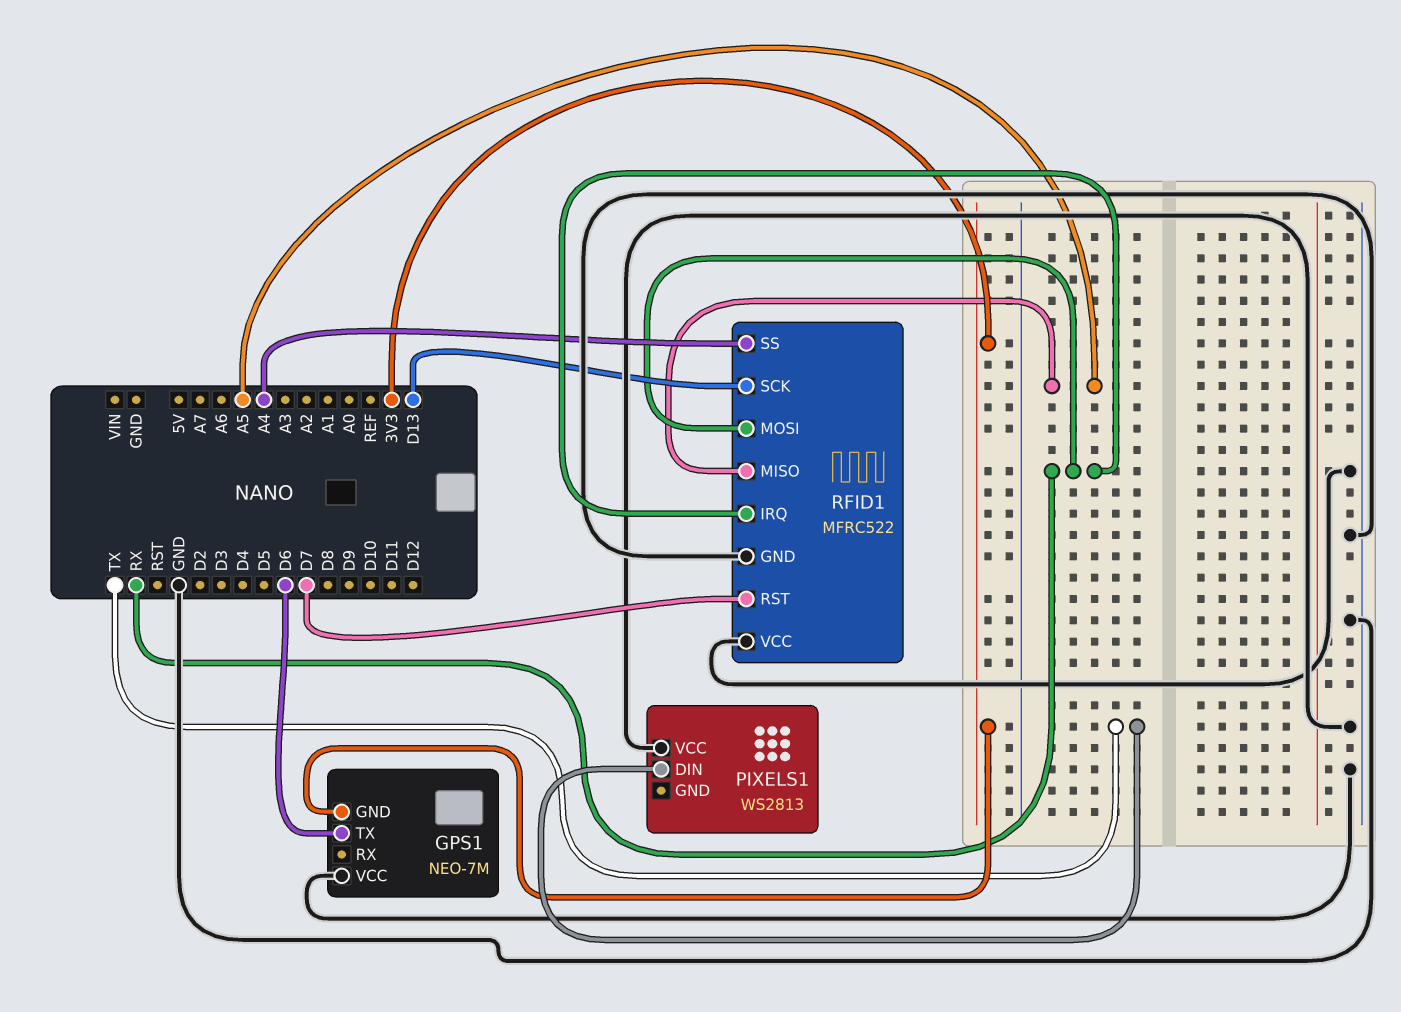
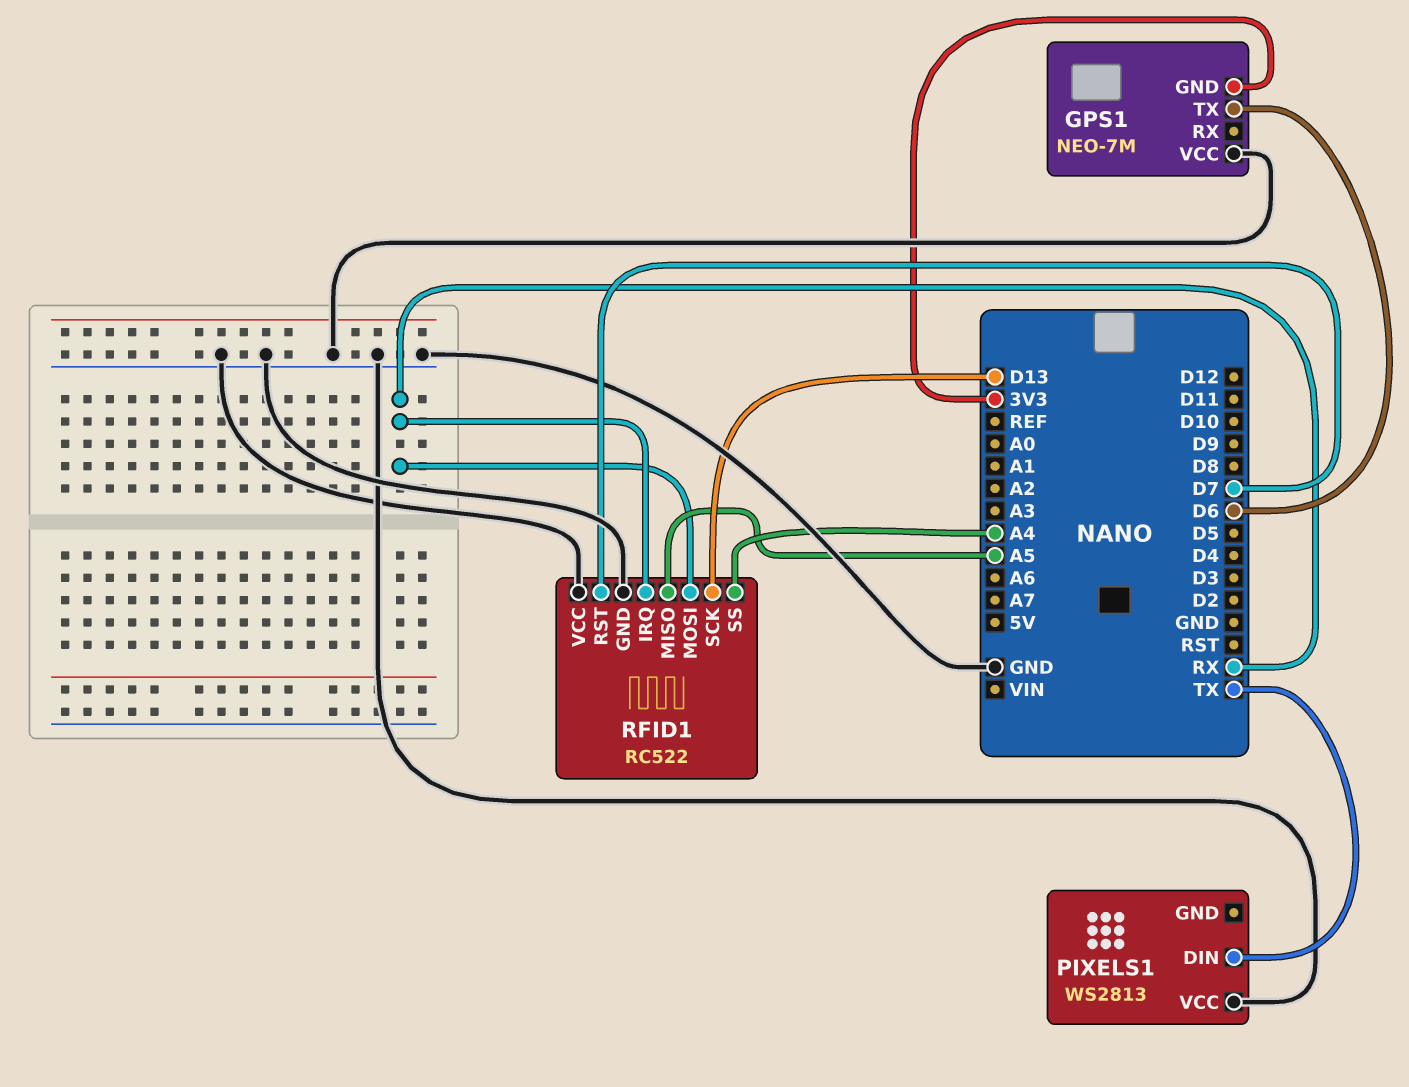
RFID1: MFRC522 -> RC522

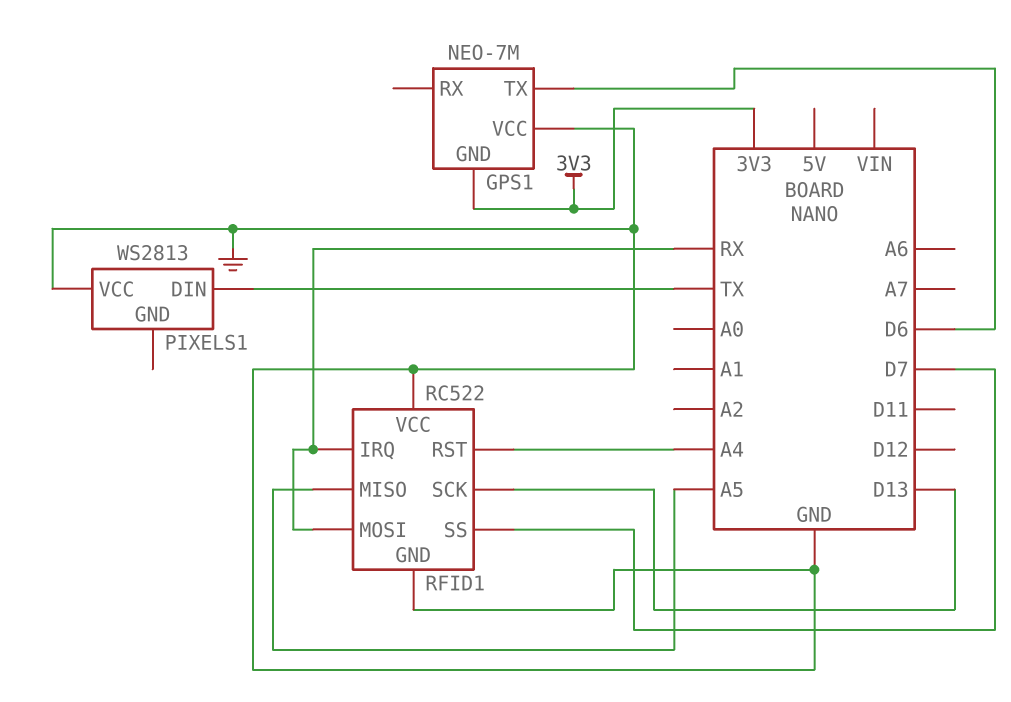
RFID1 pin RST: D7 -> A4
RFID1 pin SS: A4 -> D7

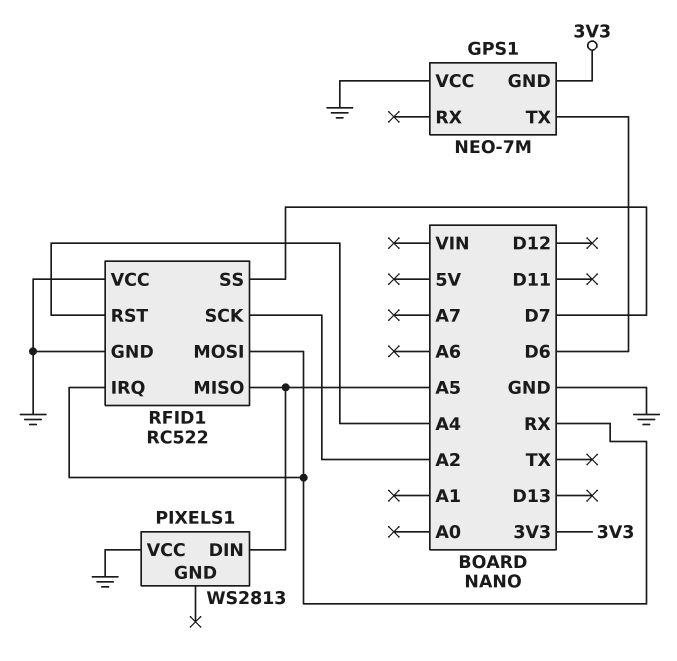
PIXELS1 pin DIN: TX -> A5
RFID1 pin SCK: D13 -> A2

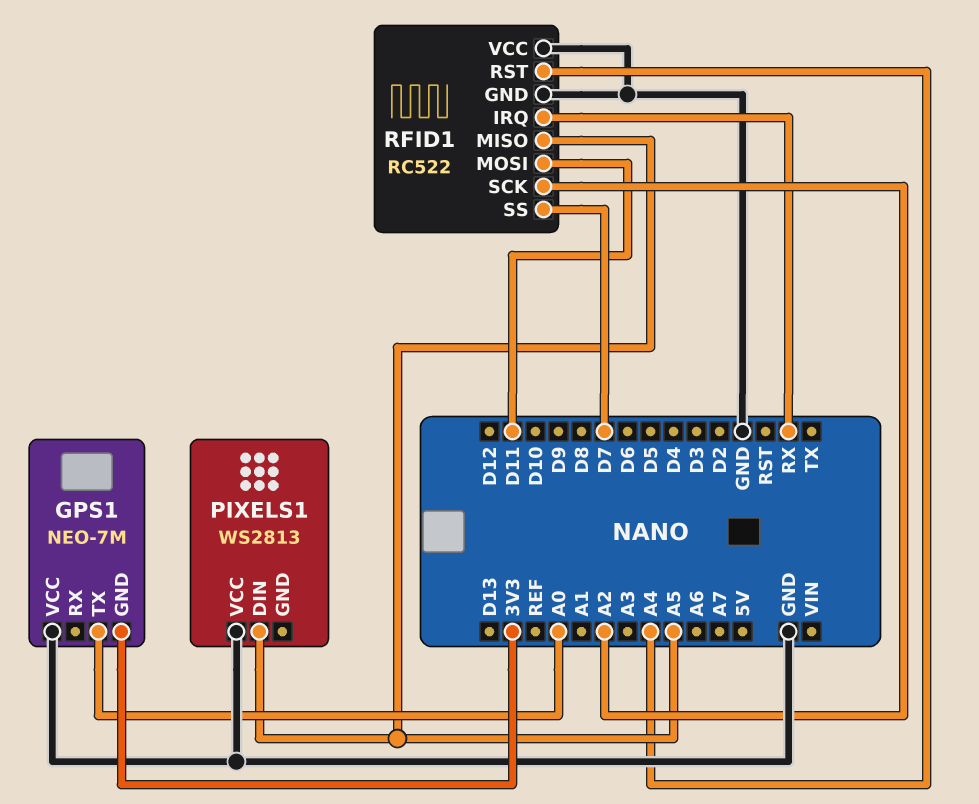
GPS1 pin TX: D6 -> A0
RFID1 pin MOSI: RX -> D11

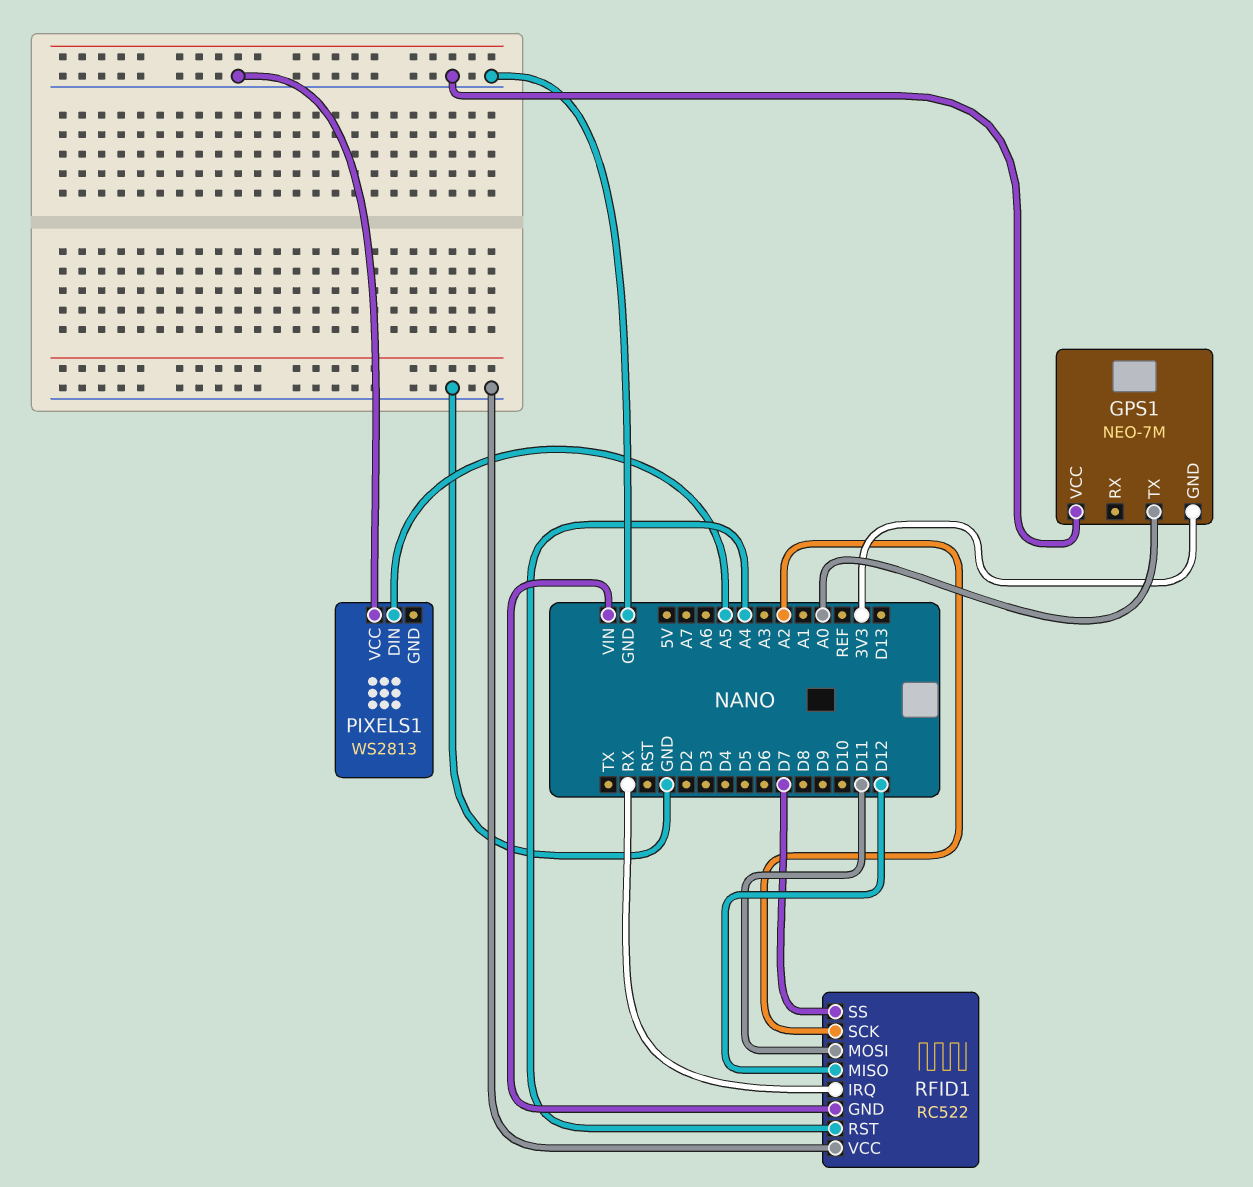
RFID1 pin GND: GND -> VIN
RFID1 pin MISO: A5 -> D12

